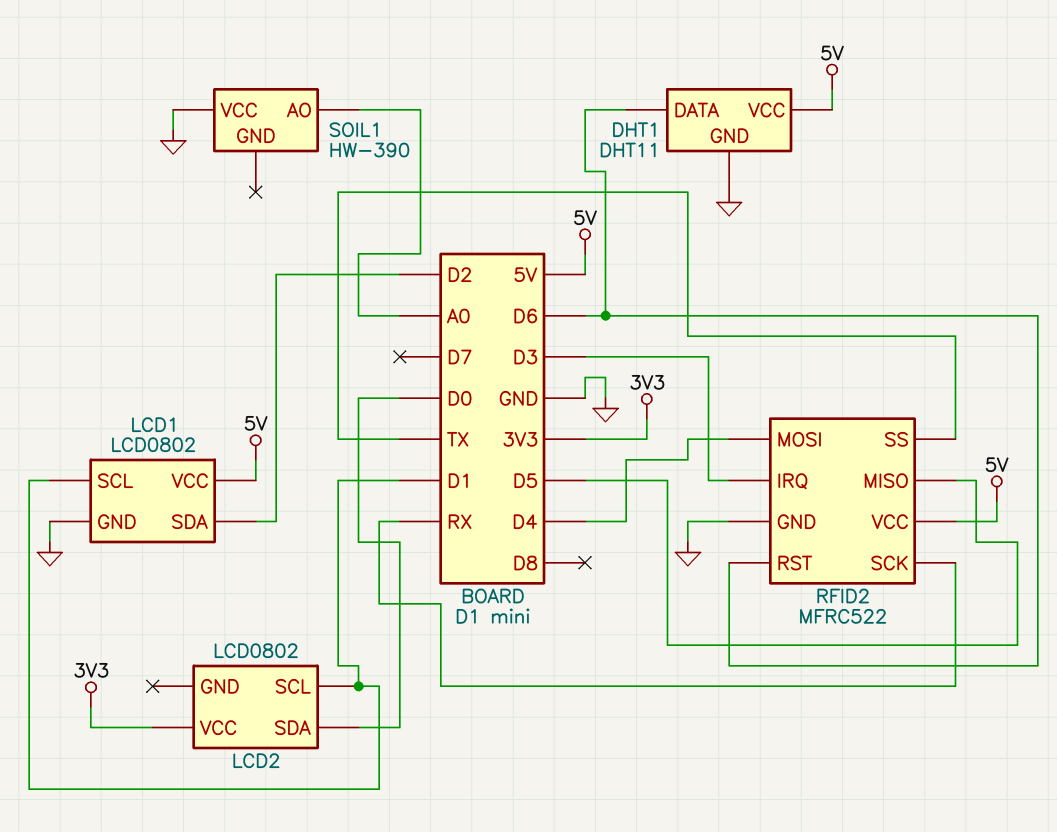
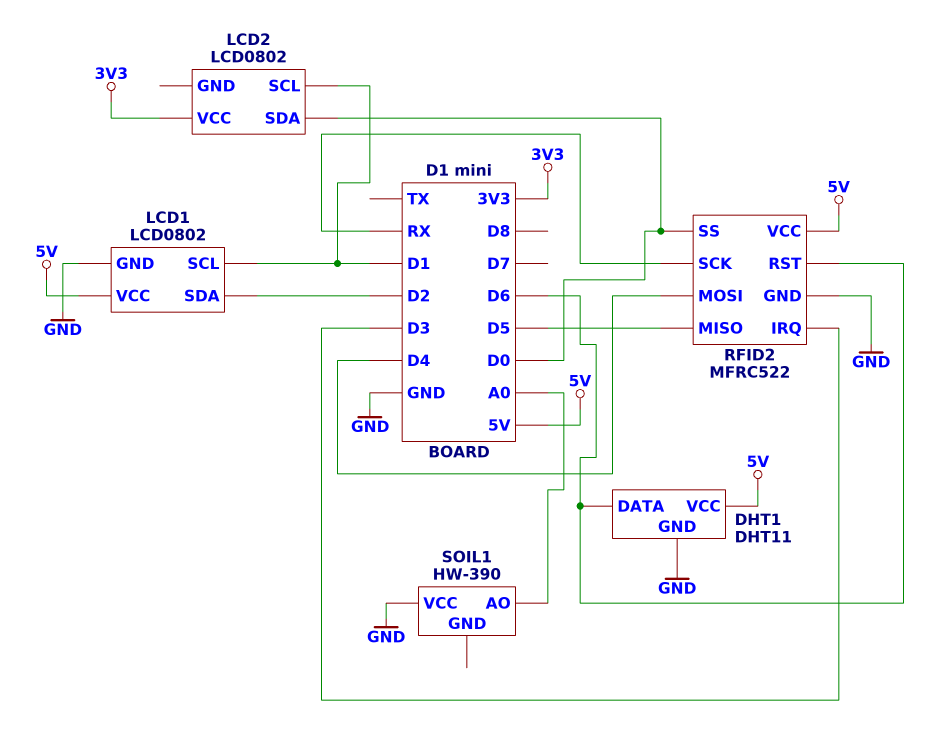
RFID2 pin SS: TX -> D0

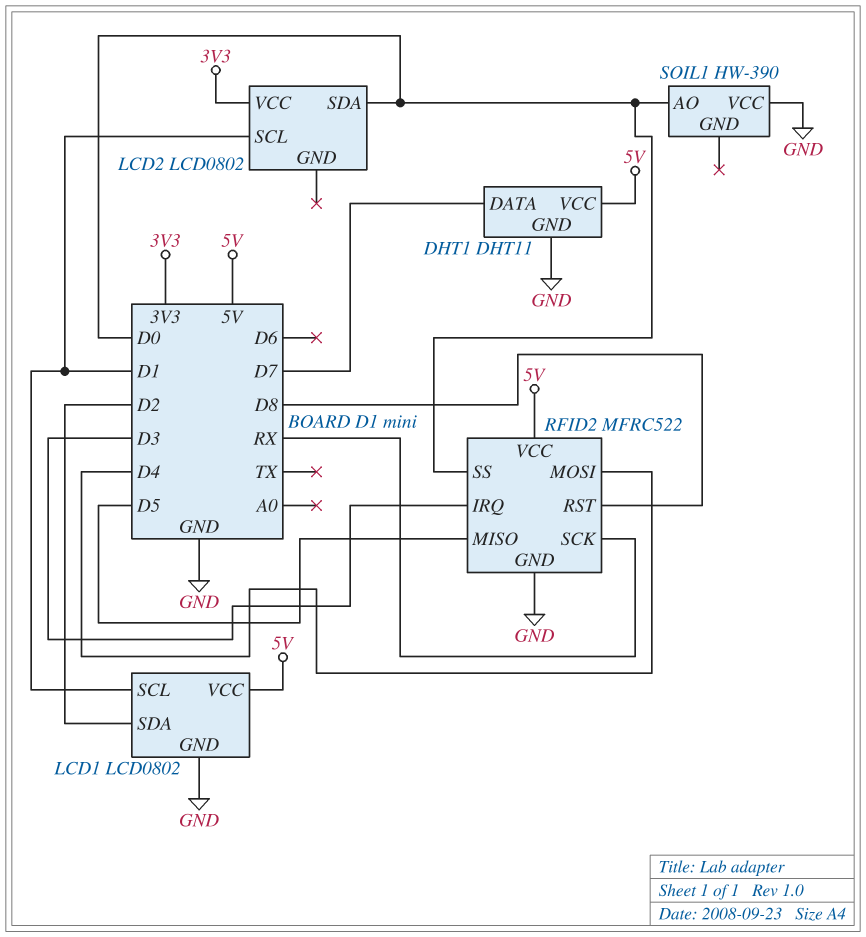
DHT1 pin DATA: D6 -> D7
RFID2 pin RST: D6 -> D8
SOIL1 pin AO: A0 -> D0

